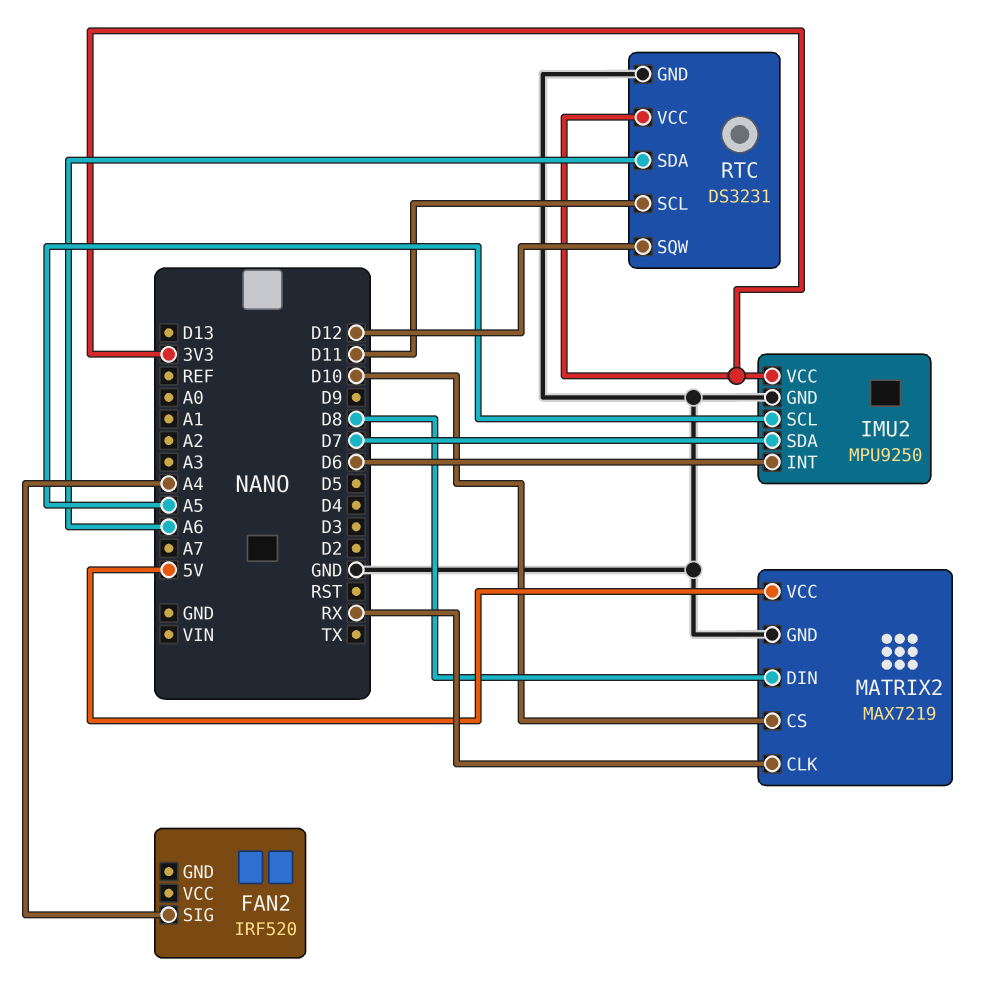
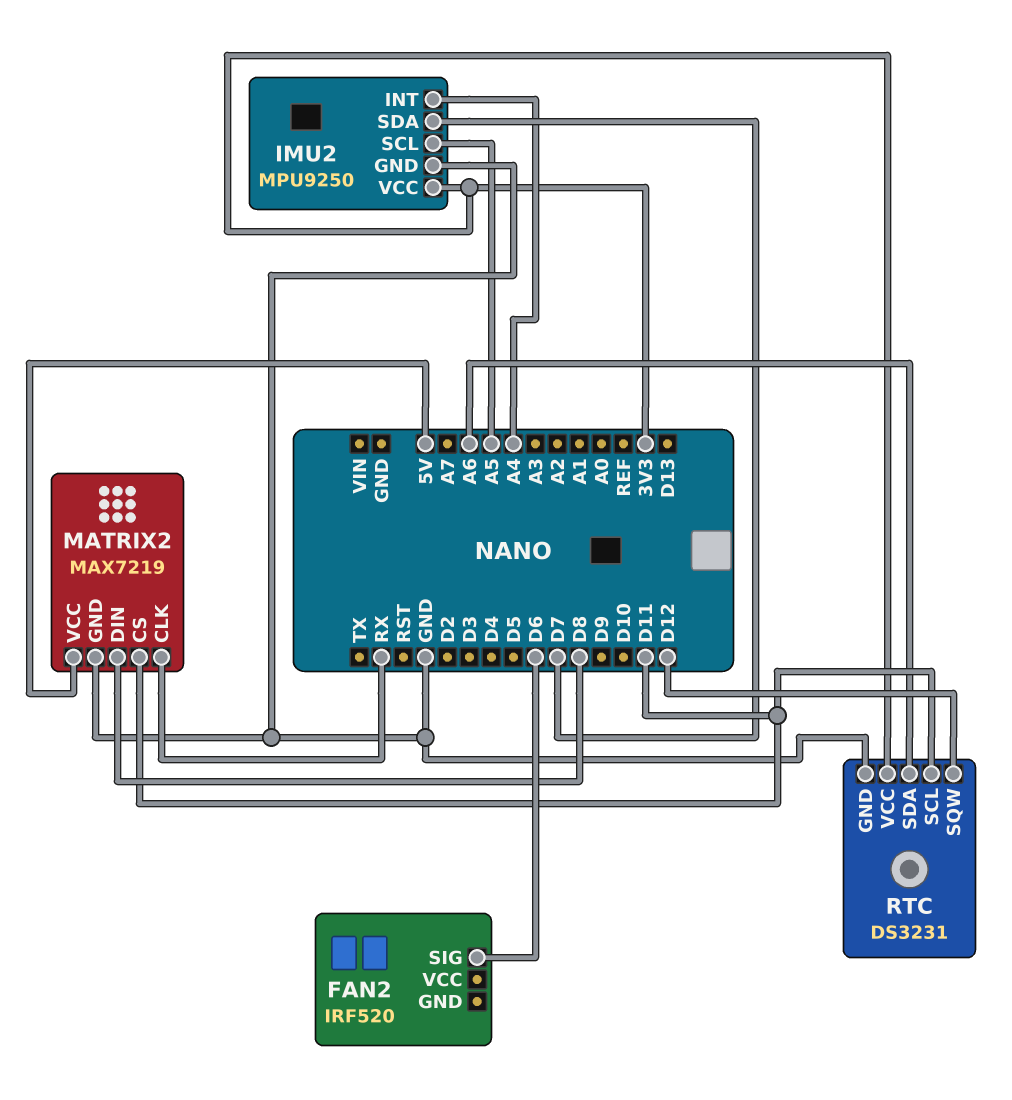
FAN2 pin SIG: A4 -> D6
IMU2 pin INT: D6 -> A4
MATRIX2 pin CS: D10 -> D11

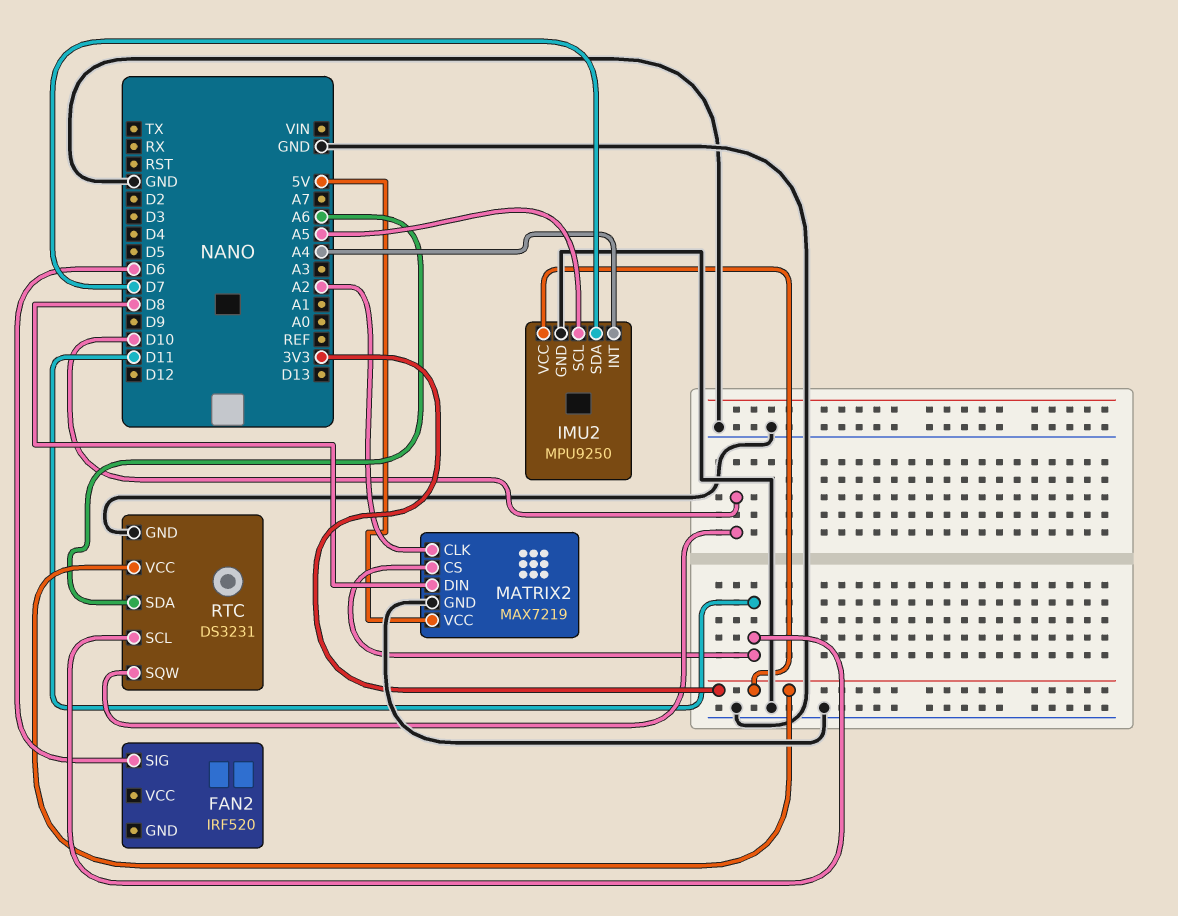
MATRIX2 pin CLK: RX -> A2
RTC pin SQW: D12 -> D10

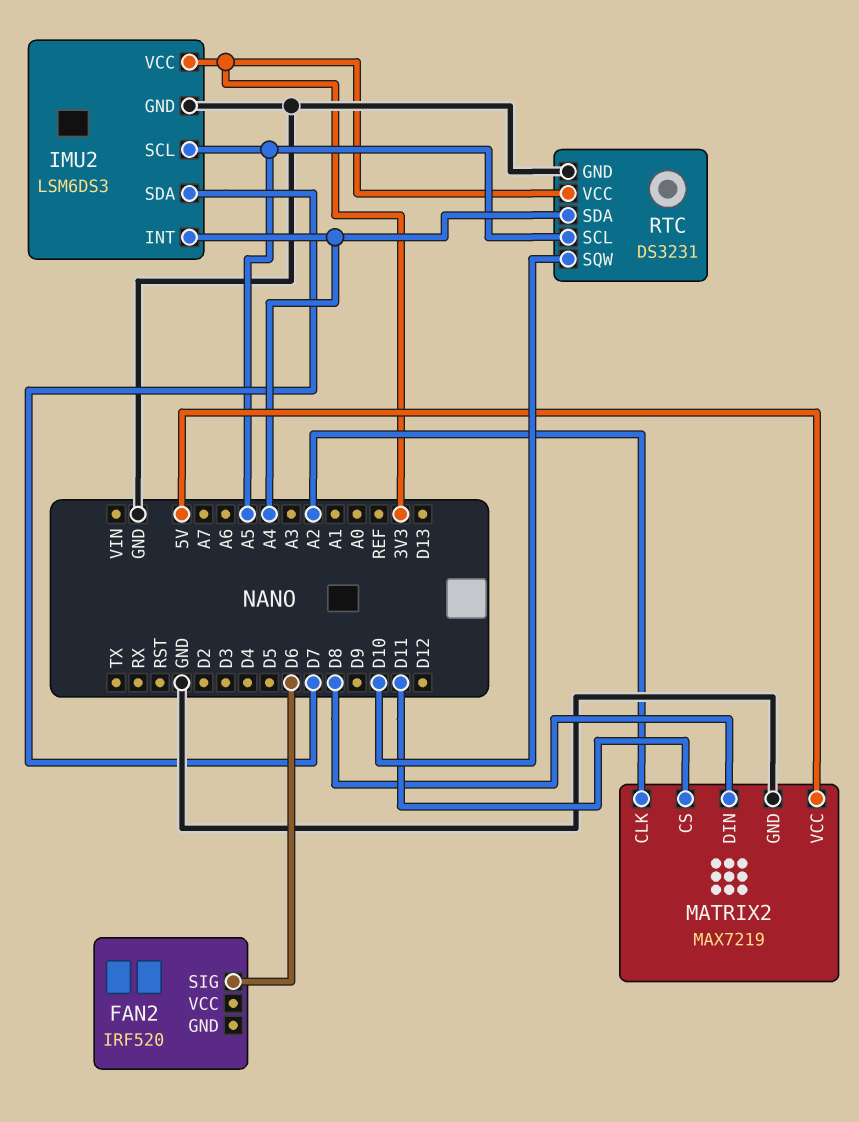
IMU2: MPU9250 -> LSM6DS3
RTC pin SCL: D11 -> A5
RTC pin SDA: A6 -> A4

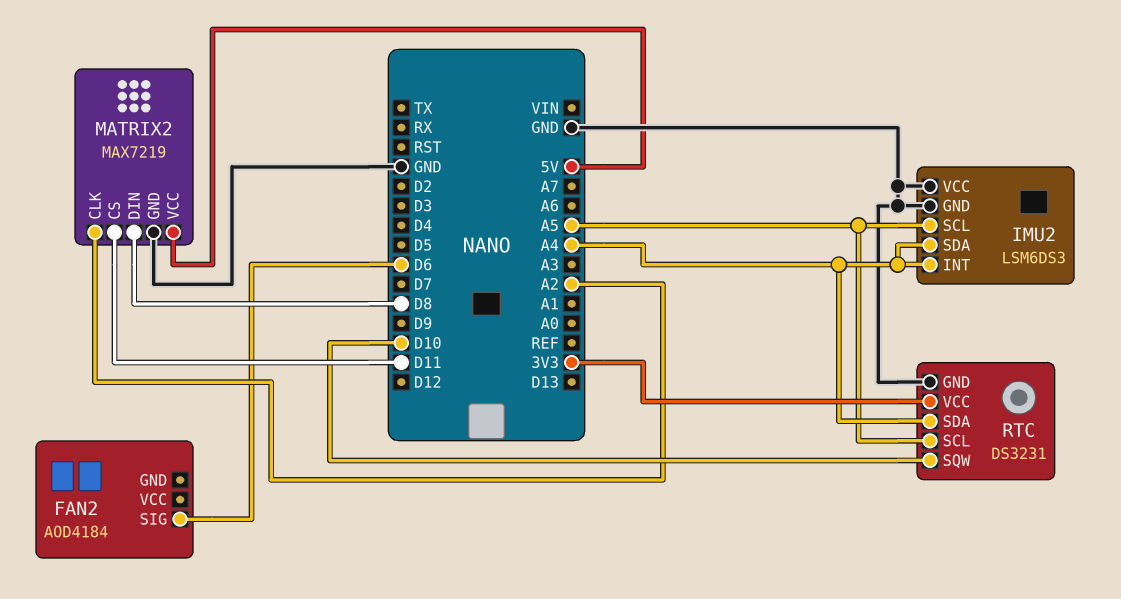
FAN2: IRF520 -> AOD4184
IMU2 pin SDA: D7 -> A4
IMU2 pin VCC: 3V3 -> GND

